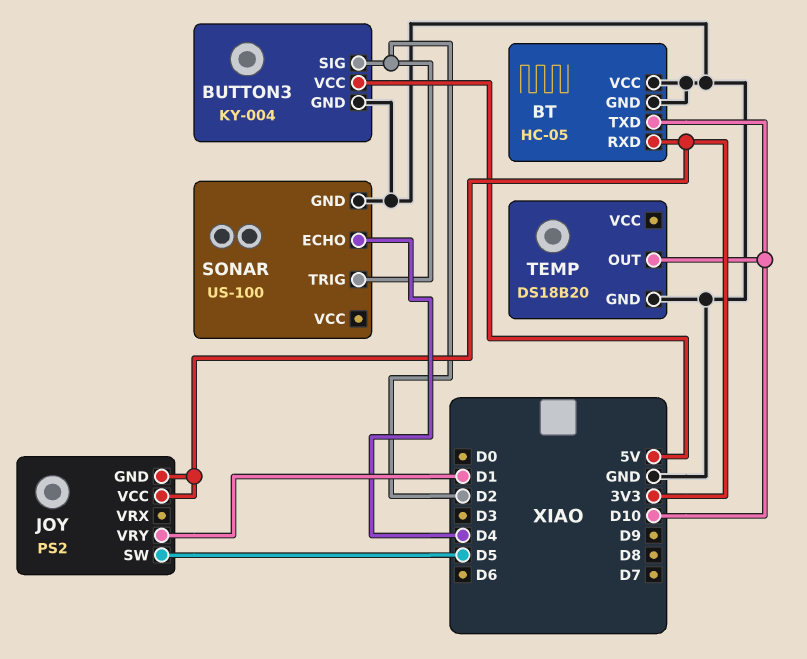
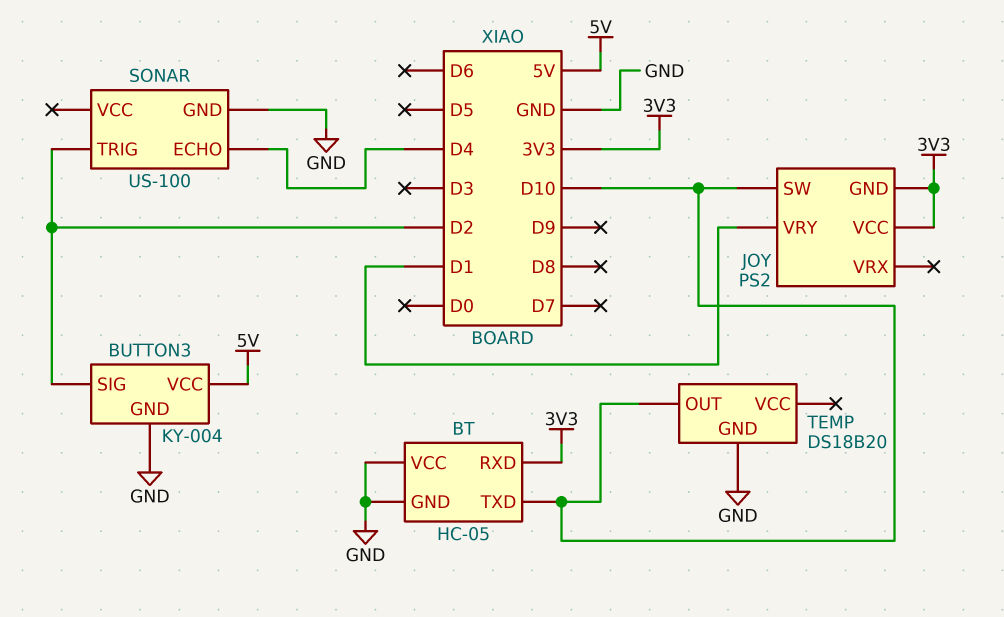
JOY pin SW: D5 -> D10

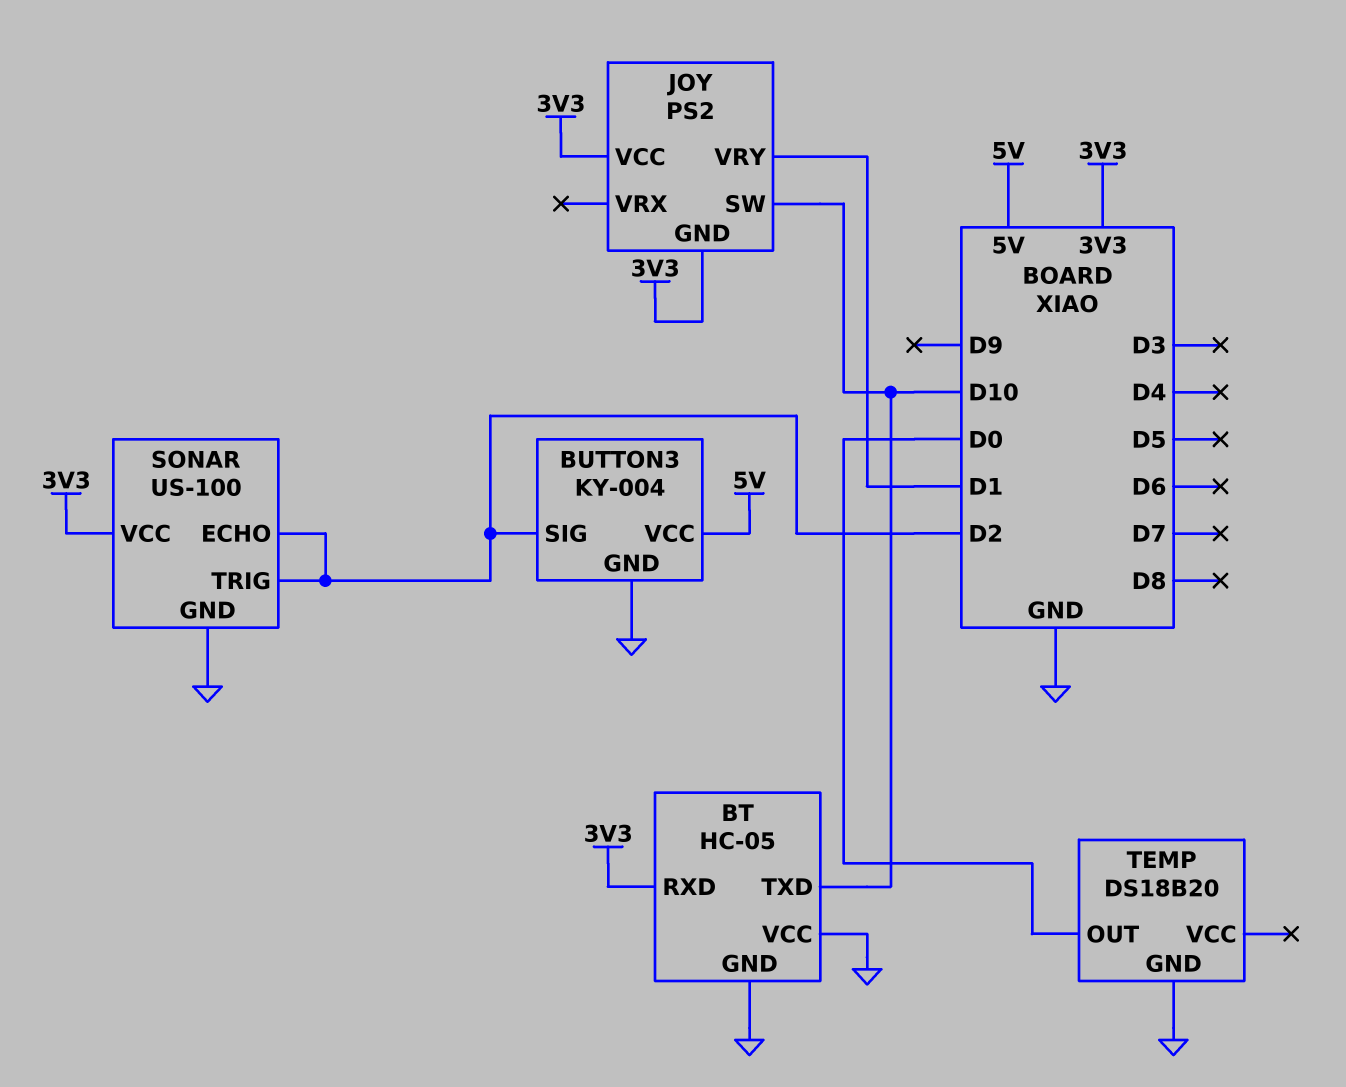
SONAR pin ECHO: D4 -> D2
SONAR pin VCC: none -> 3V3
TEMP pin OUT: D10 -> D0

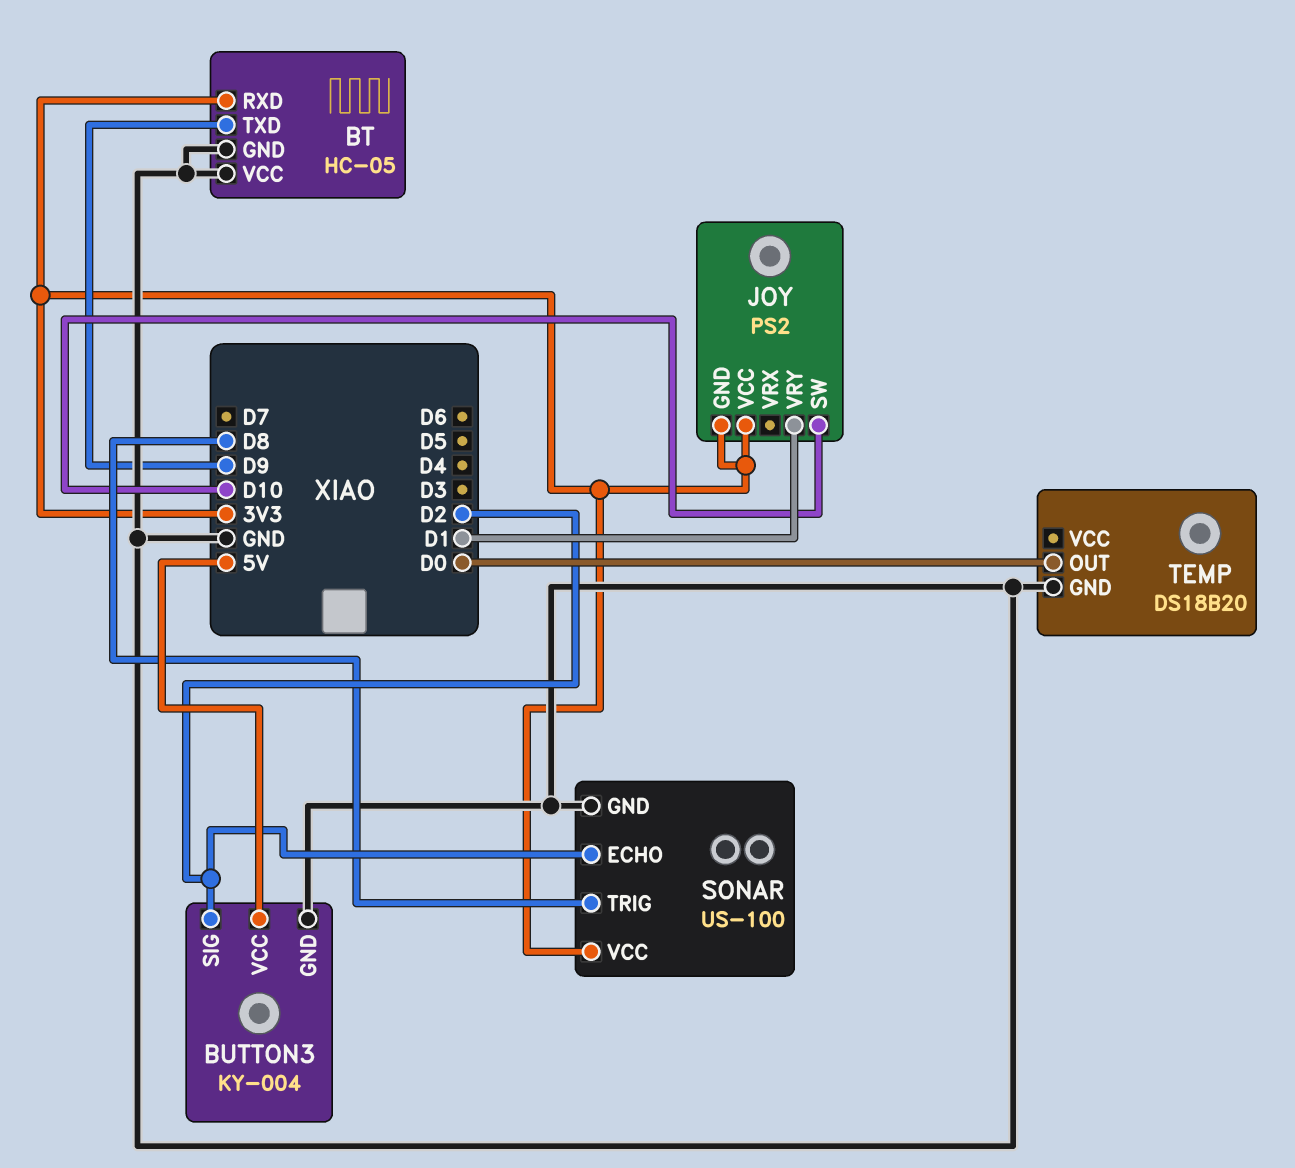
BT pin TXD: D10 -> D9
SONAR pin TRIG: D2 -> D8

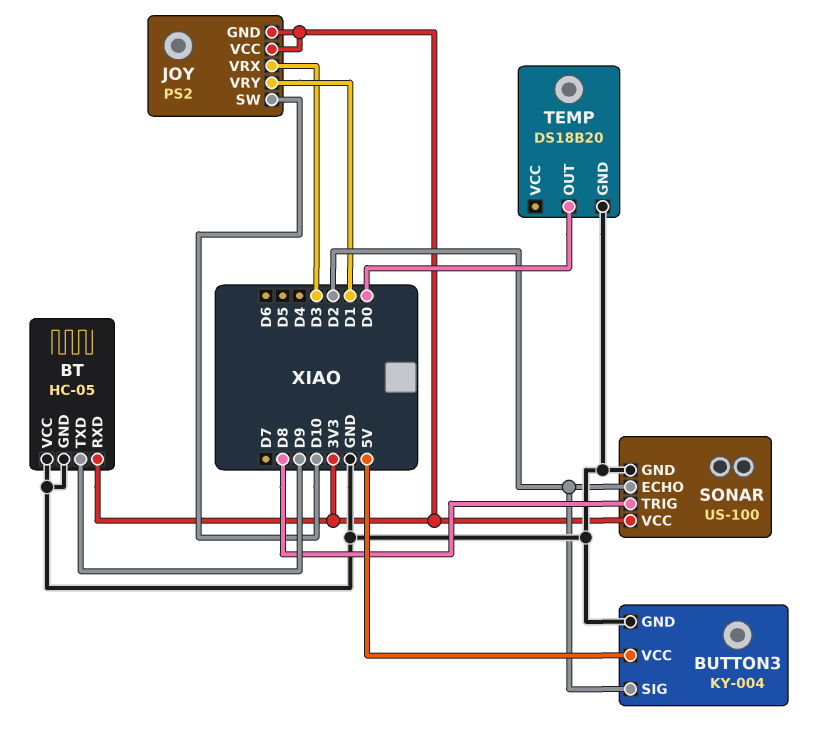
JOY pin VRX: none -> D3

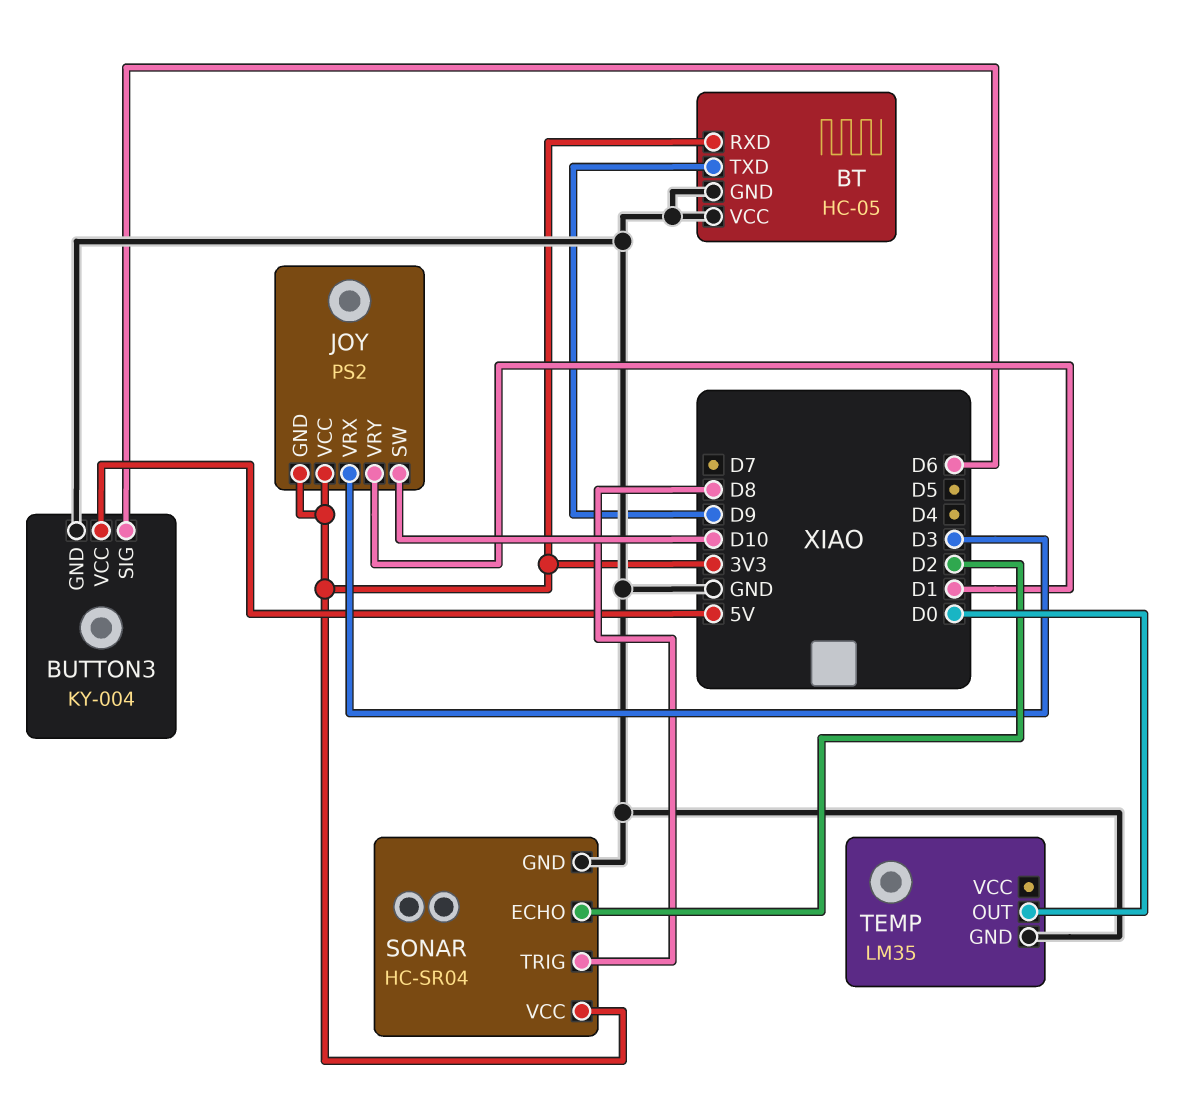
BUTTON3 pin SIG: D2 -> D6
SONAR: US-100 -> HC-SR04
TEMP: DS18B20 -> LM35

